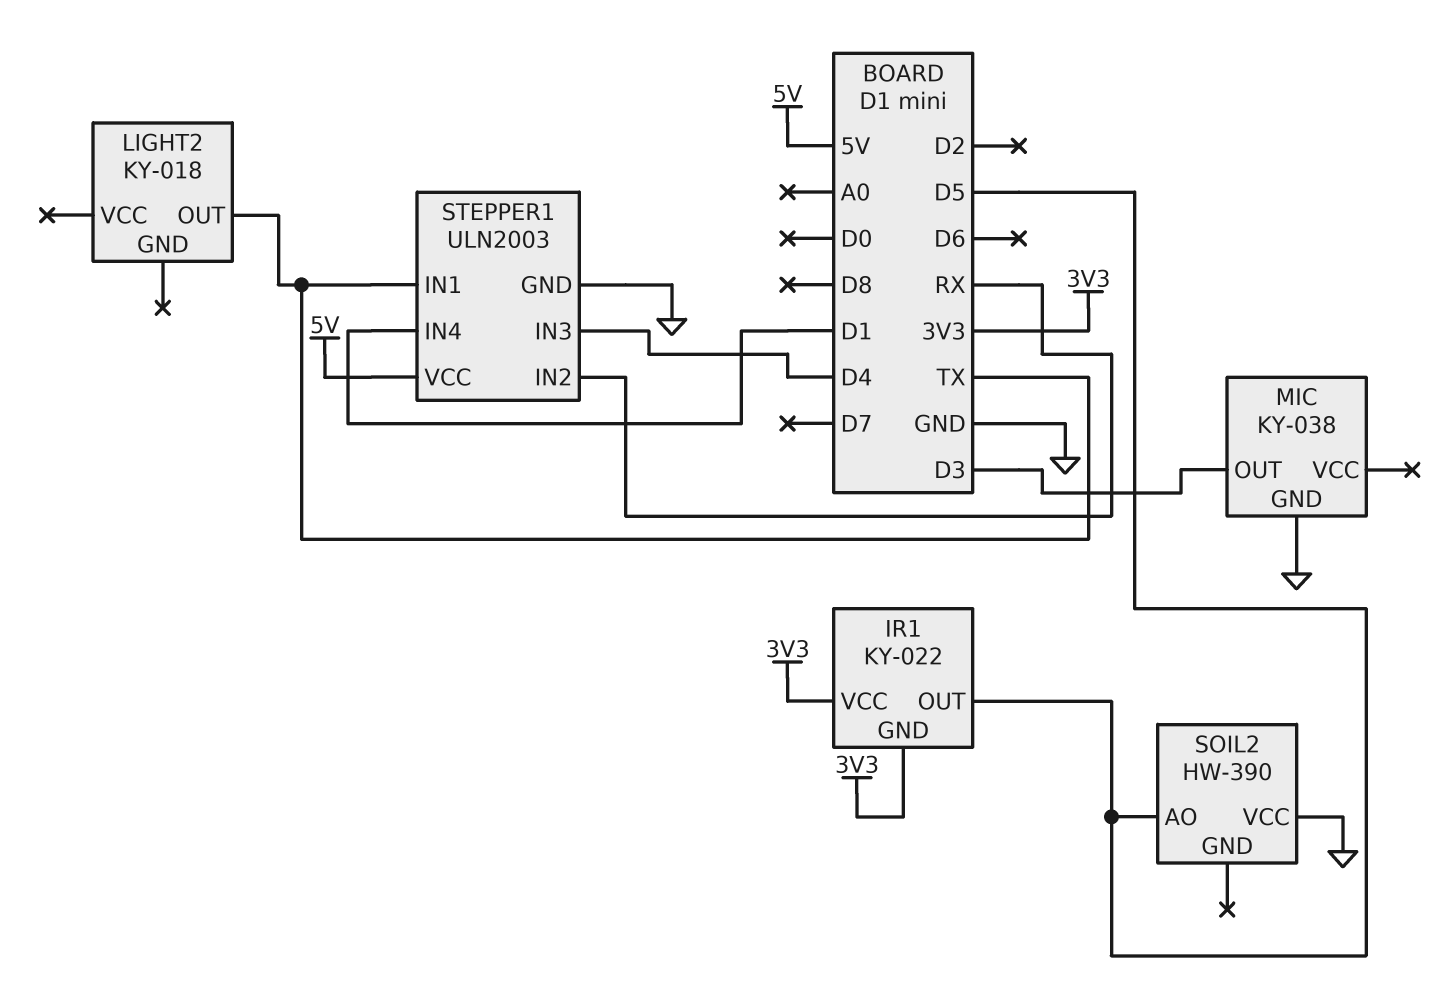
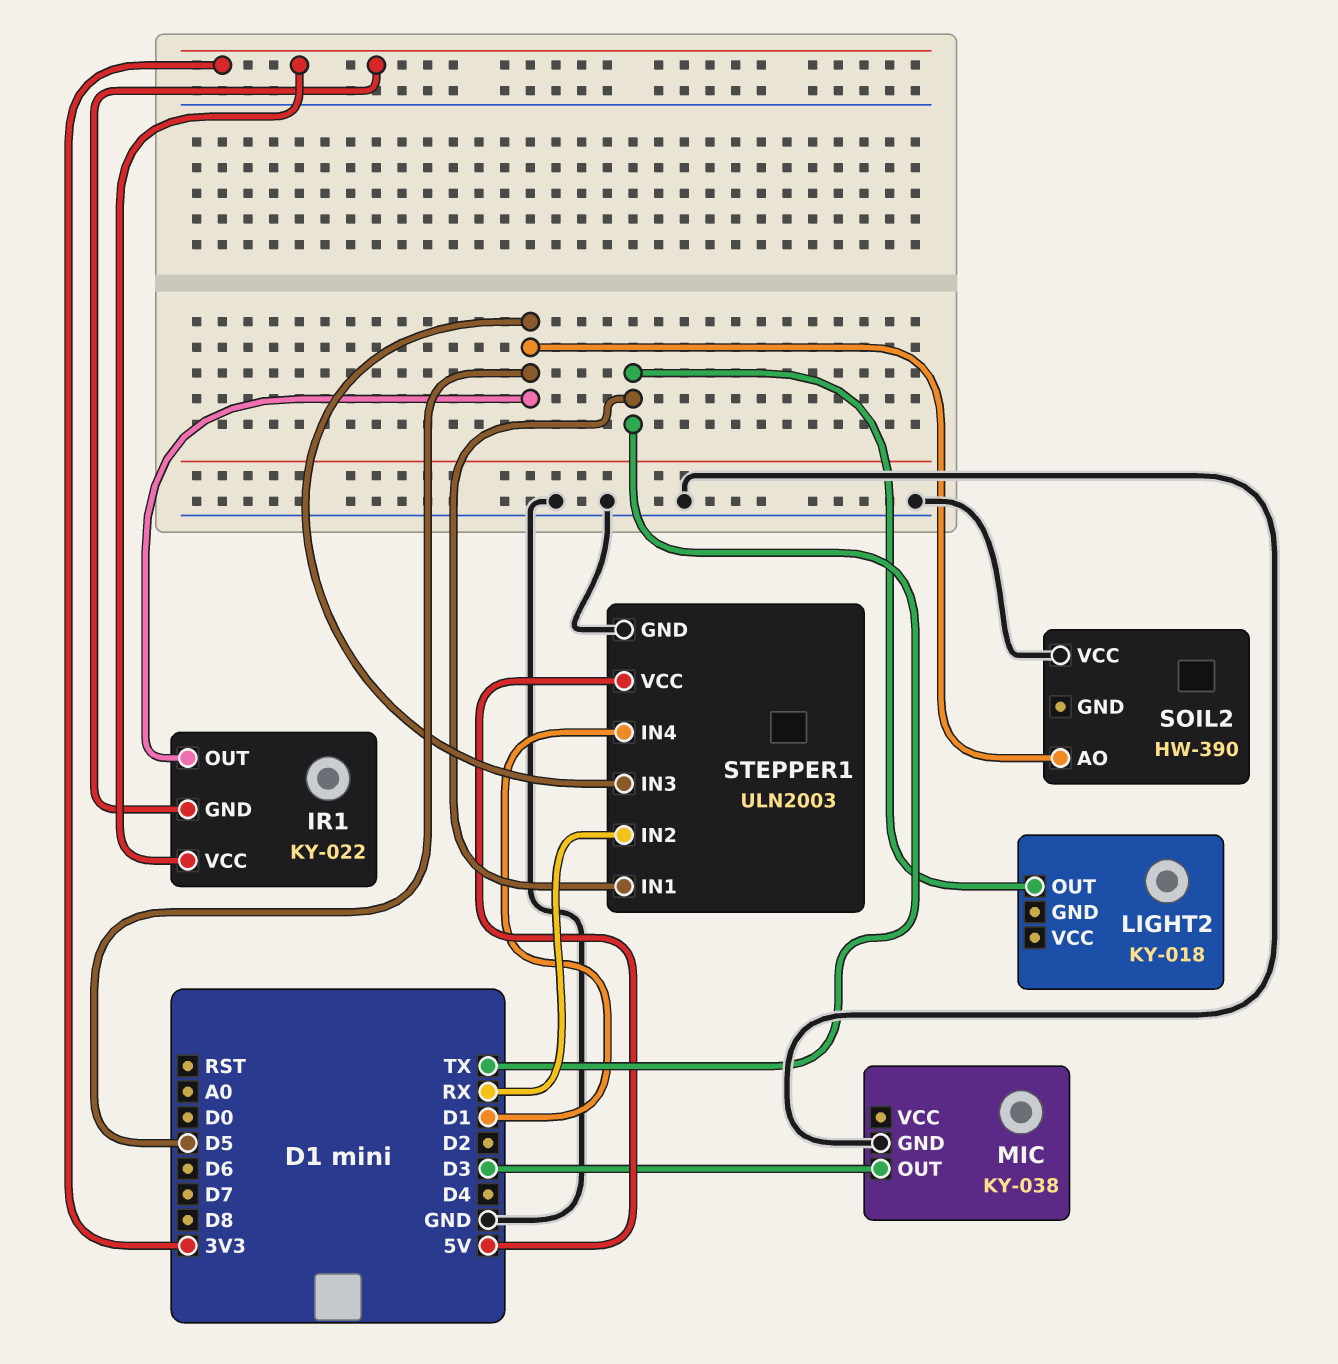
STEPPER1 pin IN3: D4 -> D5

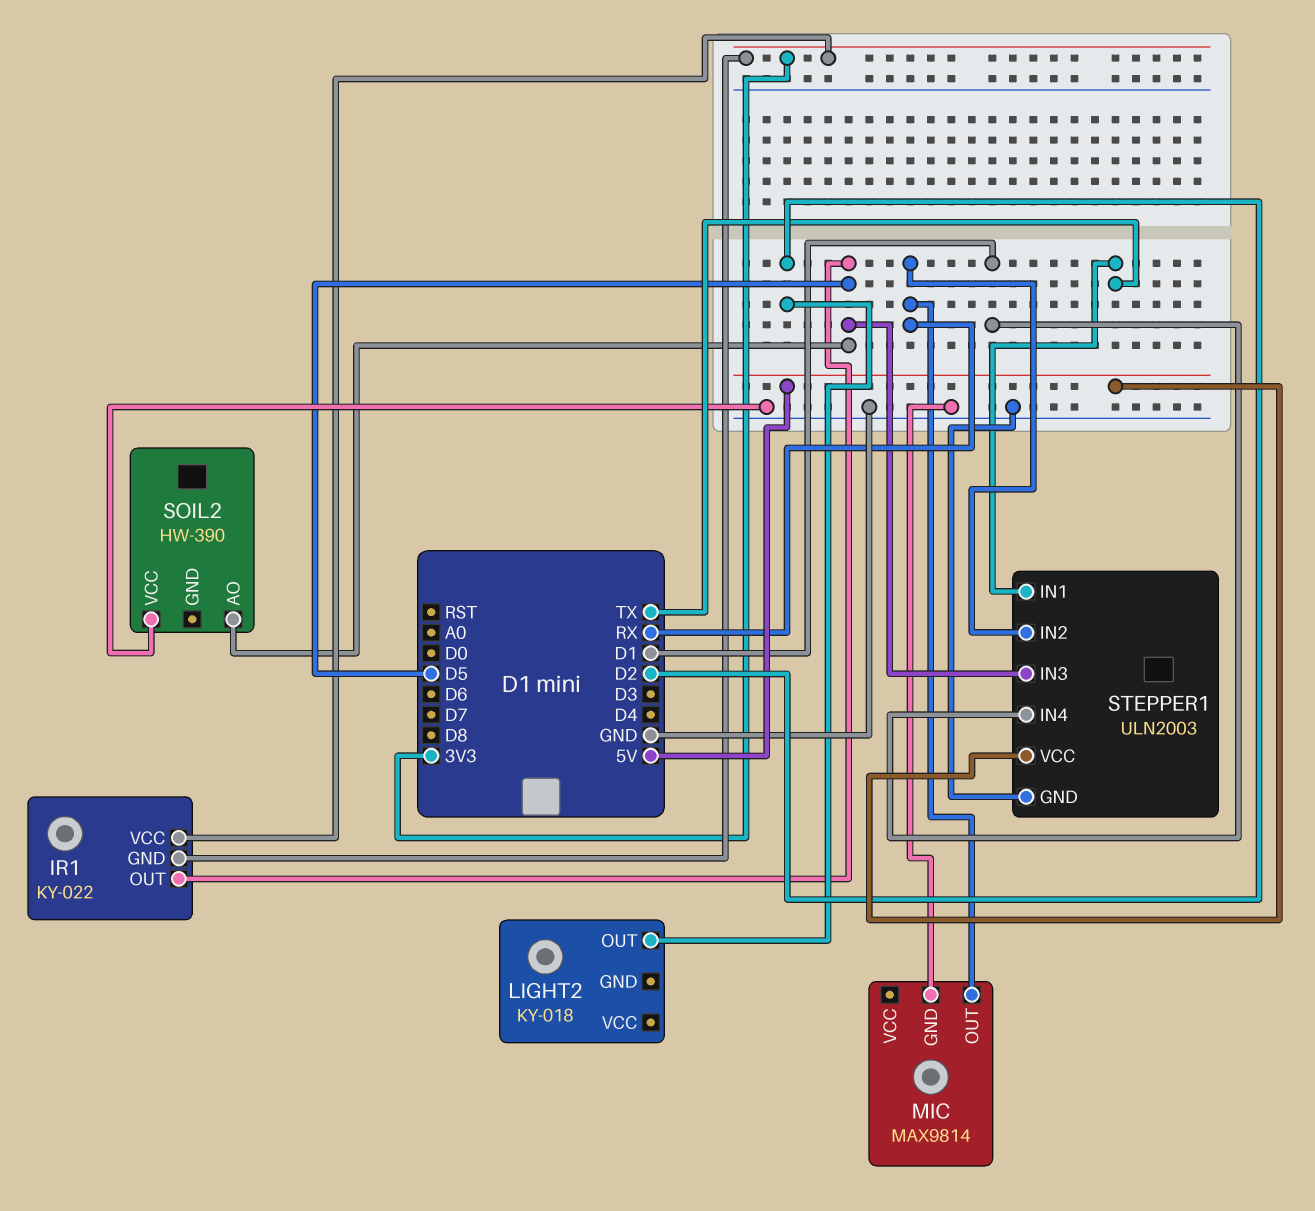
LIGHT2 pin OUT: TX -> D2
MIC: KY-038 -> MAX9814
MIC pin OUT: D3 -> RX

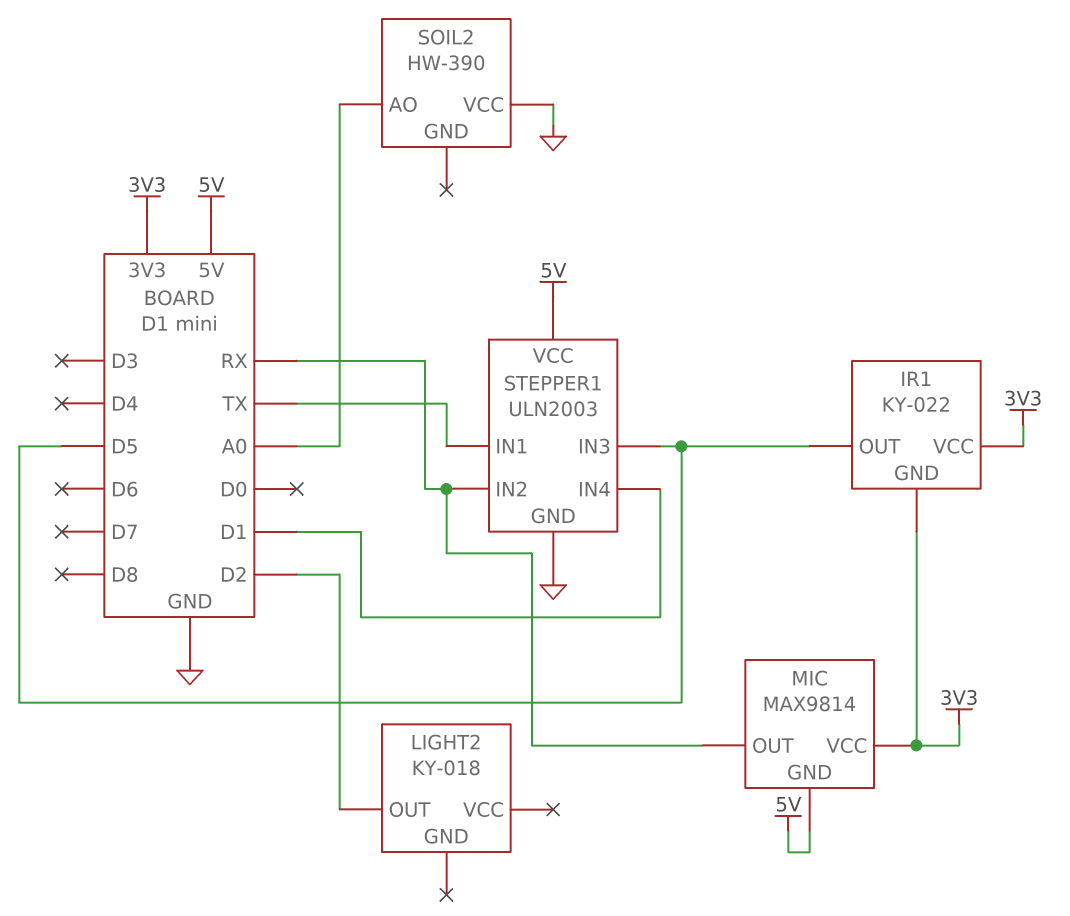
MIC pin GND: GND -> 5V
MIC pin VCC: none -> 3V3
SOIL2 pin AO: D5 -> A0

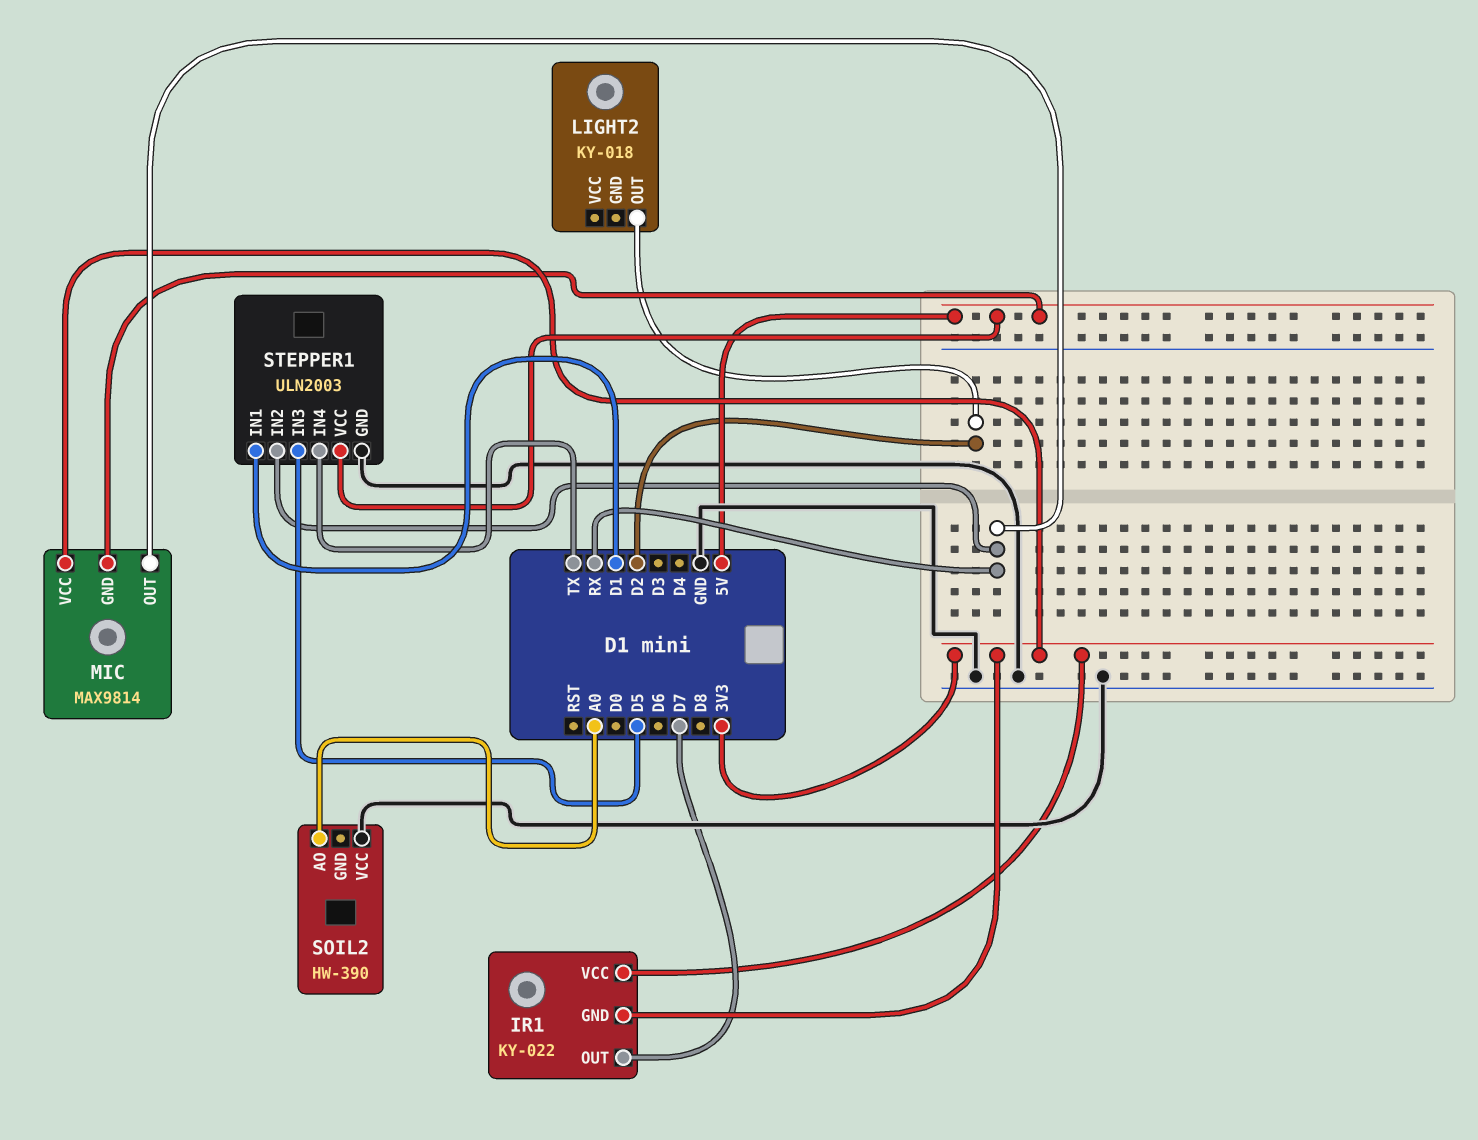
IR1 pin OUT: D5 -> D7
STEPPER1 pin IN1: TX -> D1
STEPPER1 pin IN4: D1 -> TX

